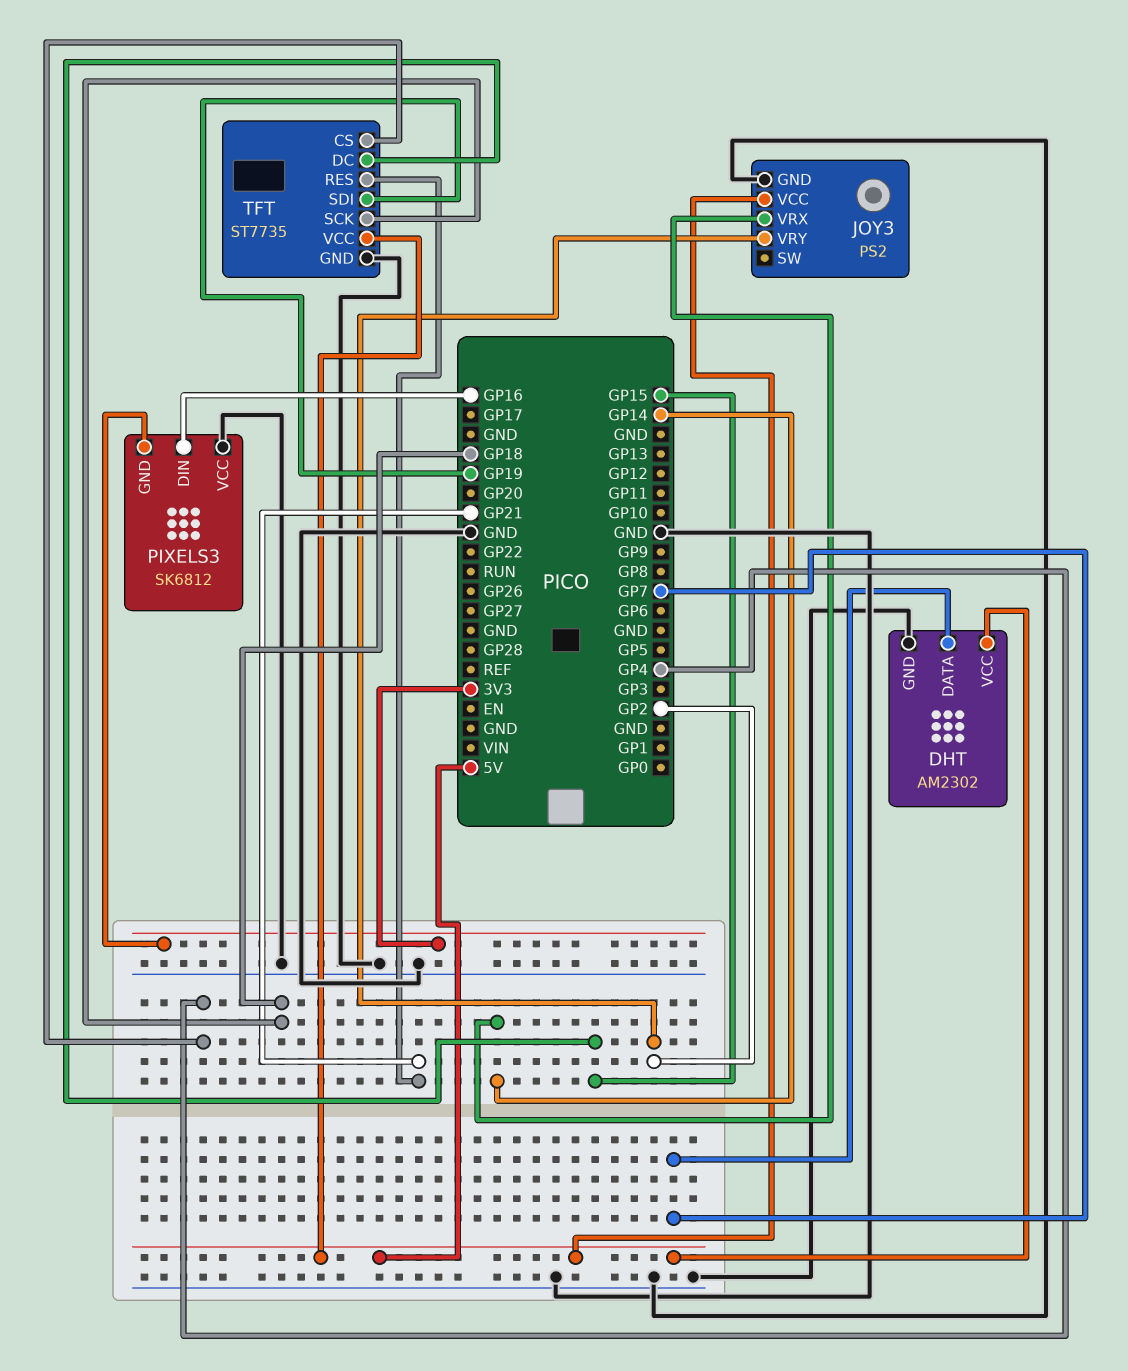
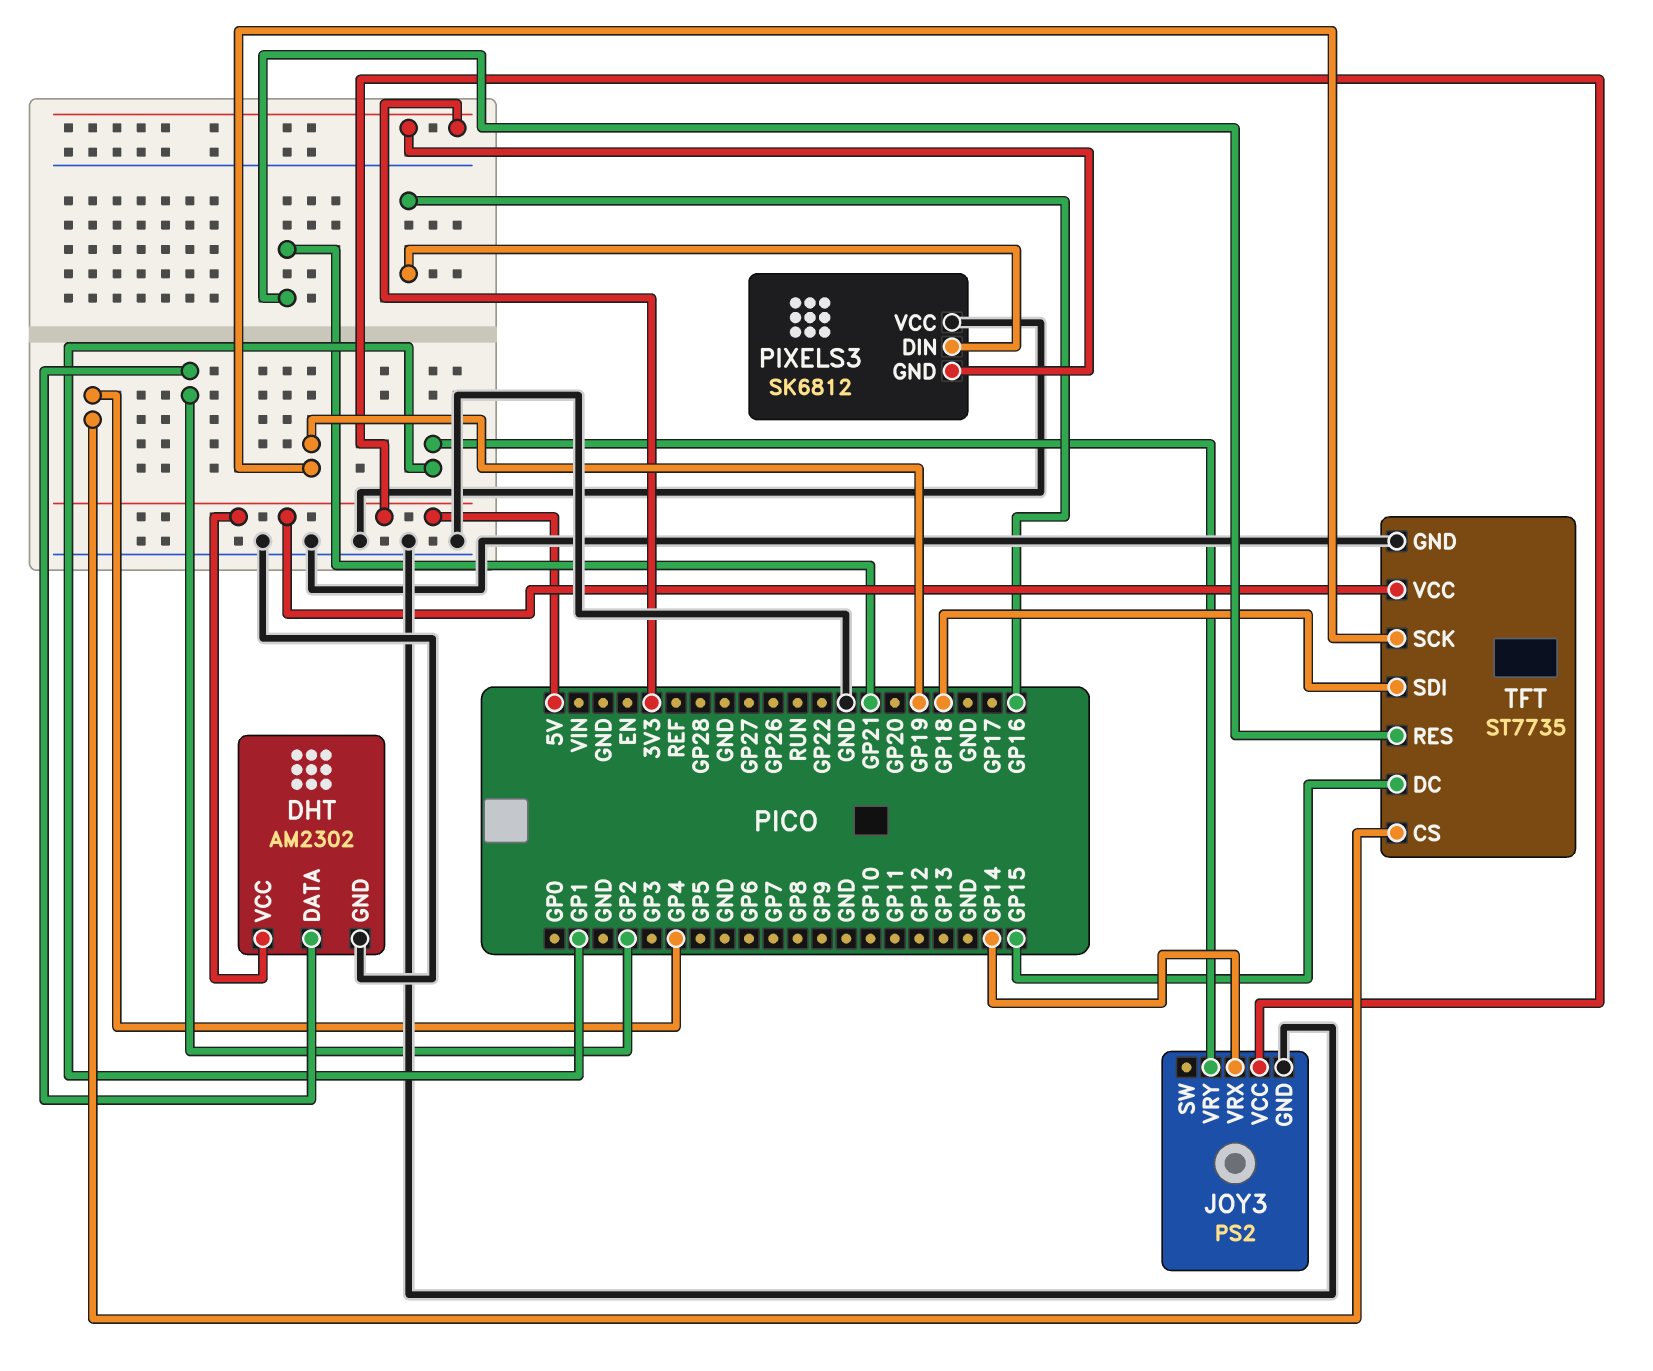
DHT pin DATA: GP7 -> GP2
JOY3 pin VRY: GP2 -> GP1
TFT pin SCK: GP18 -> GP19
TFT pin SDI: GP19 -> GP18

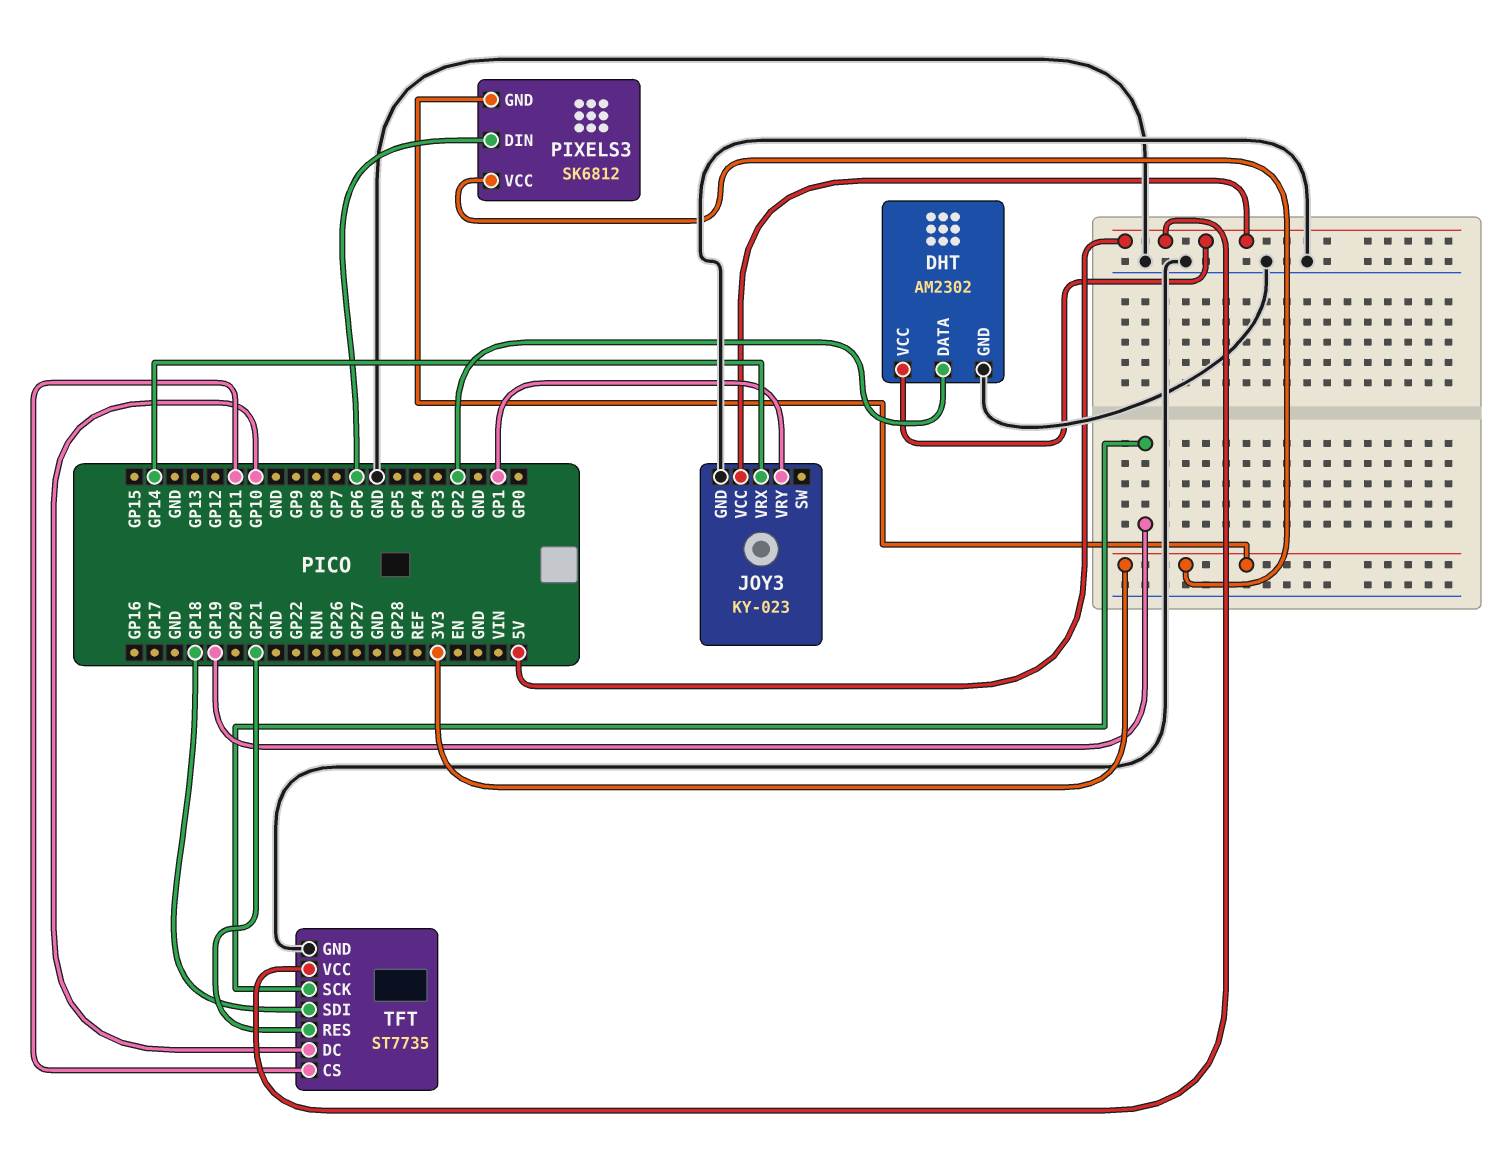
JOY3: PS2 -> KY-023
PIXELS3 pin DIN: GP16 -> GP6
PIXELS3 pin VCC: GND -> 3V3
TFT pin CS: GP4 -> GP11
TFT pin DC: GP15 -> GP10

